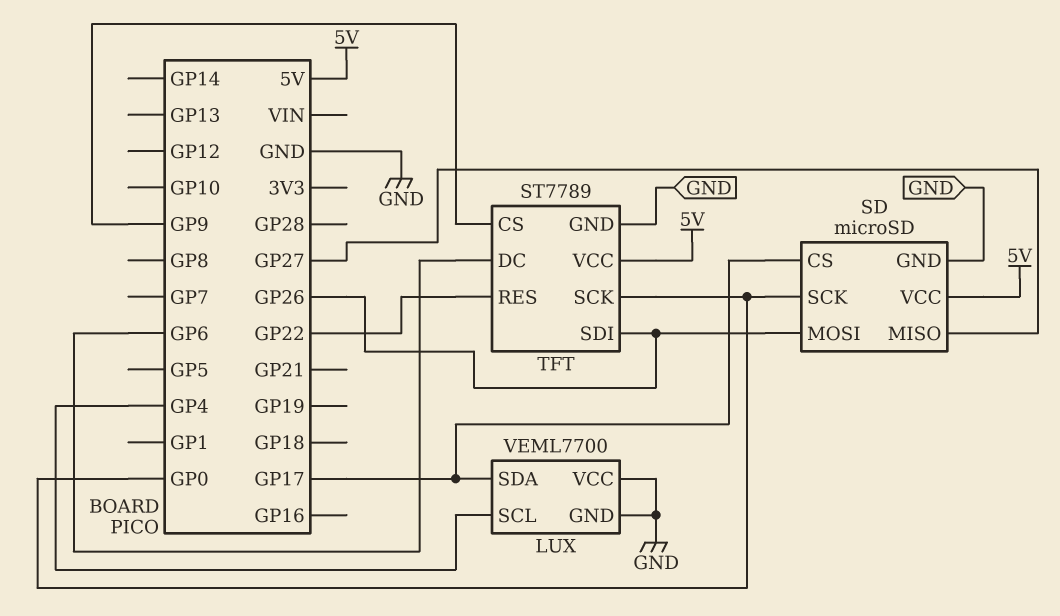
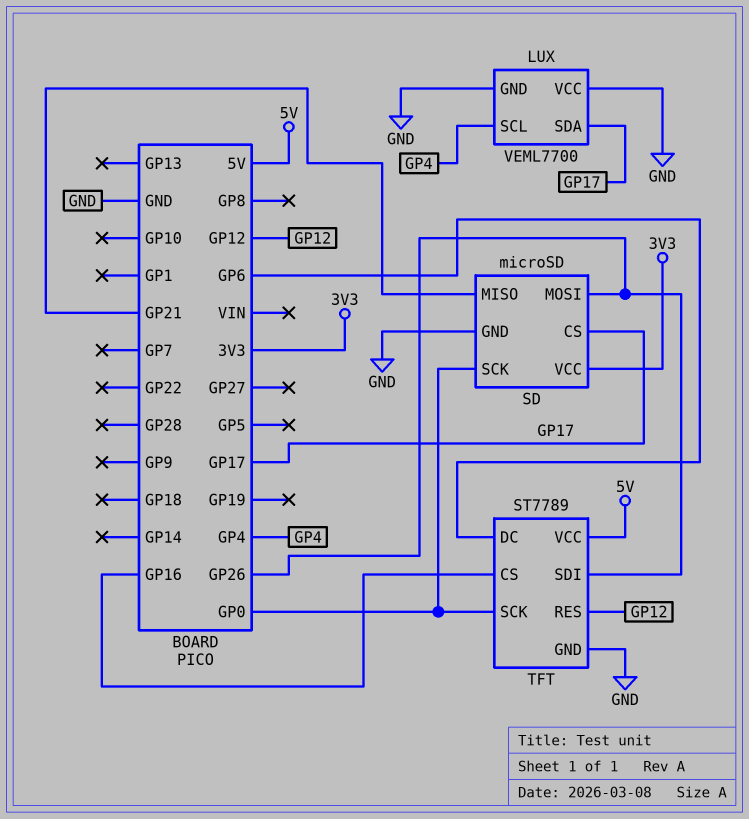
SD pin MISO: GP27 -> GP21
SD pin VCC: 5V -> 3V3
TFT pin CS: GP9 -> GP16
TFT pin RES: GP22 -> GP12

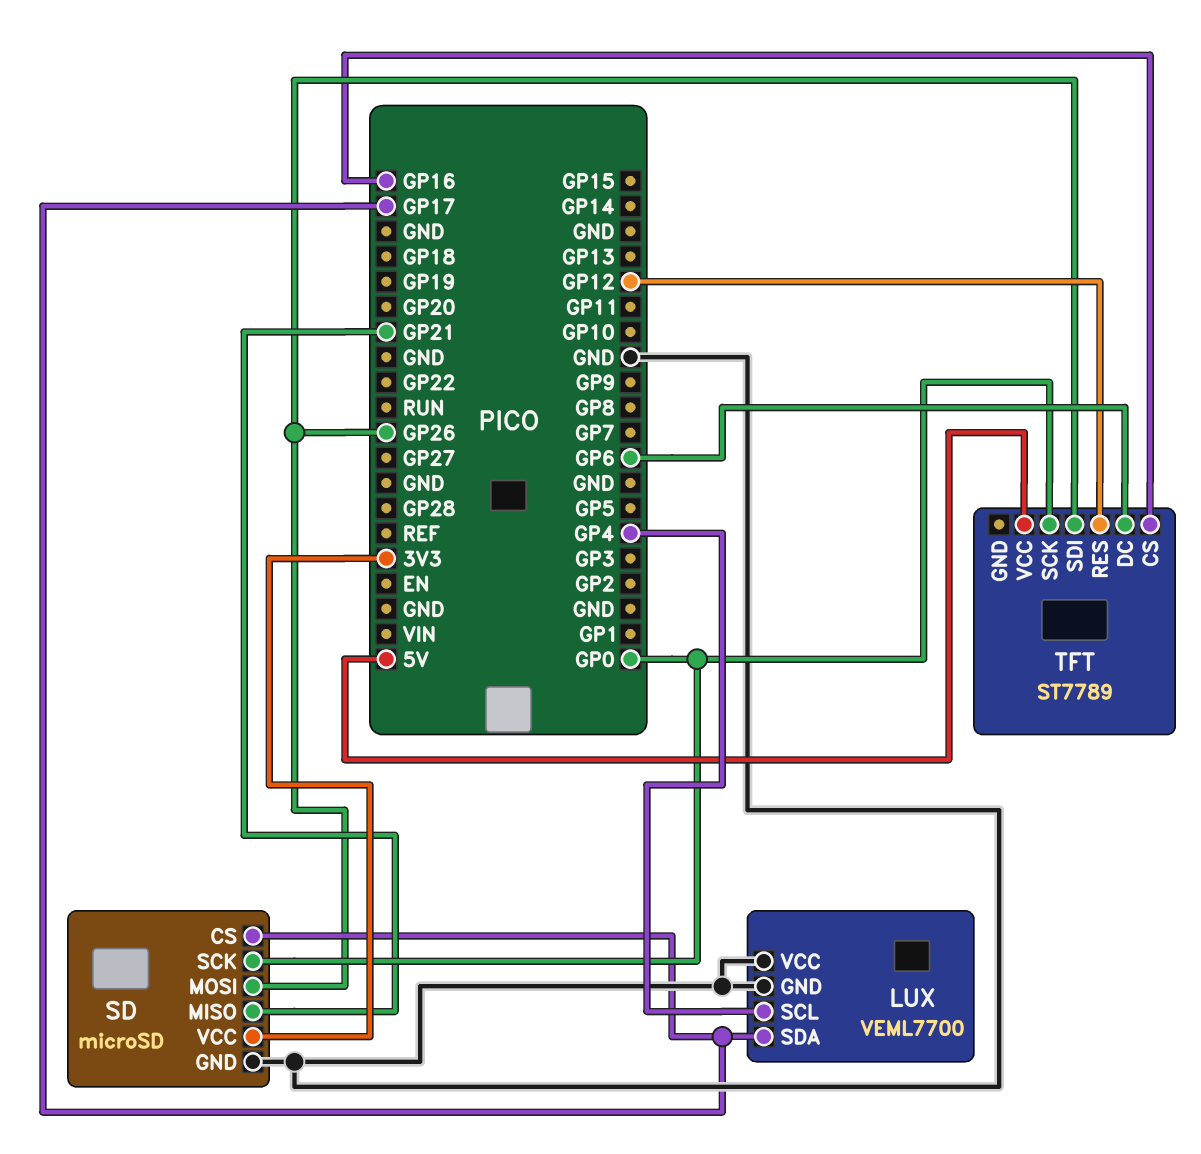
TFT pin GND: GND -> none

